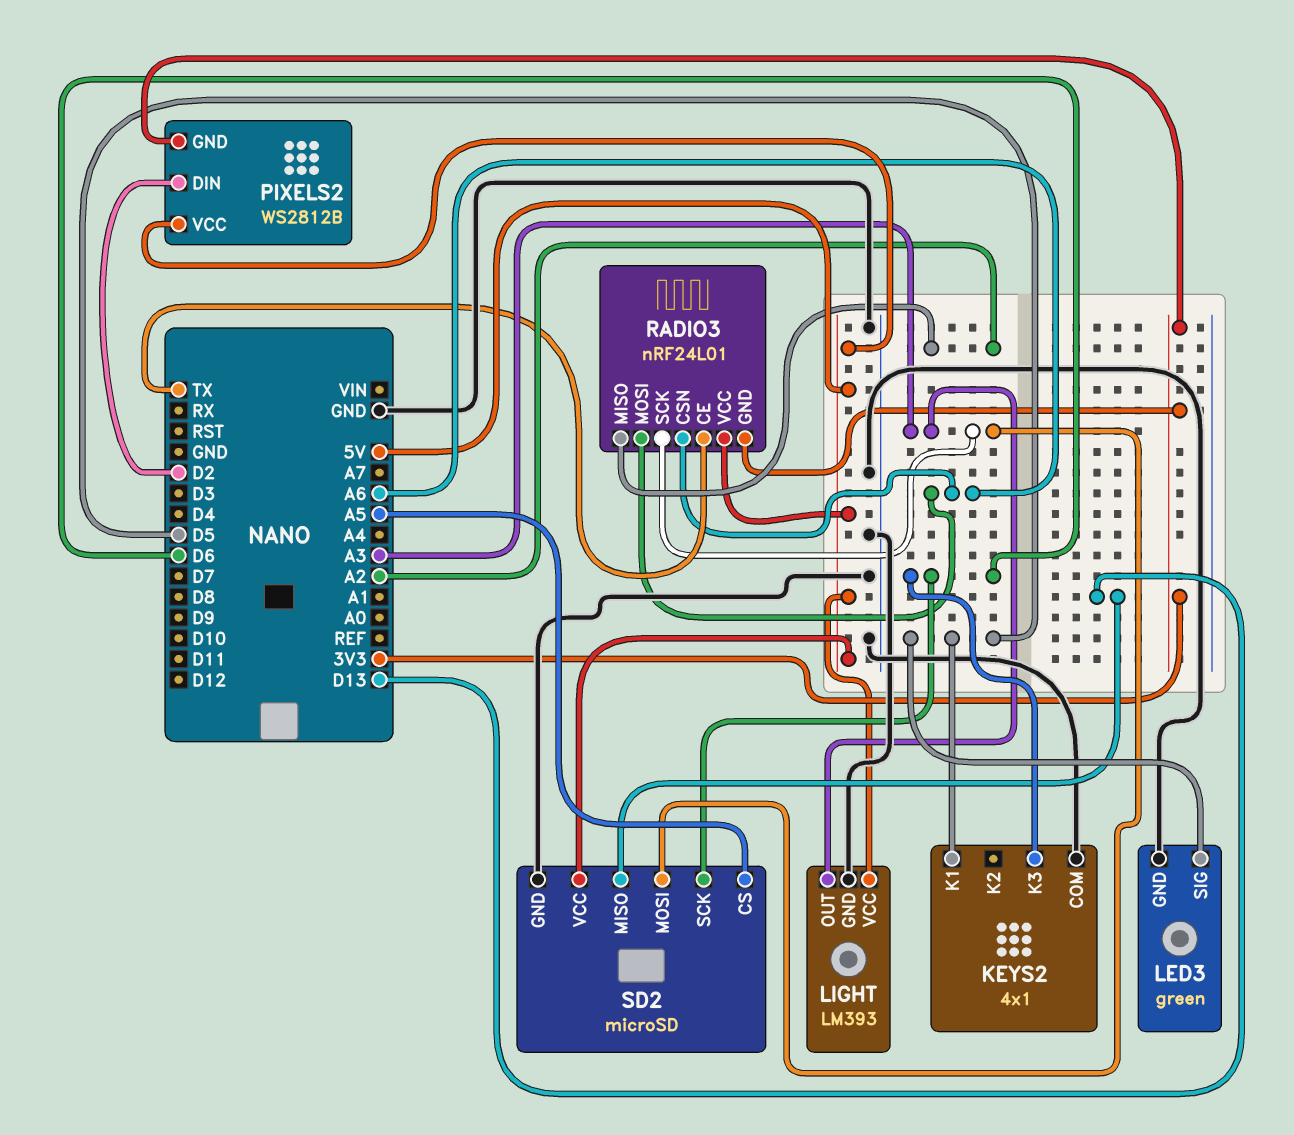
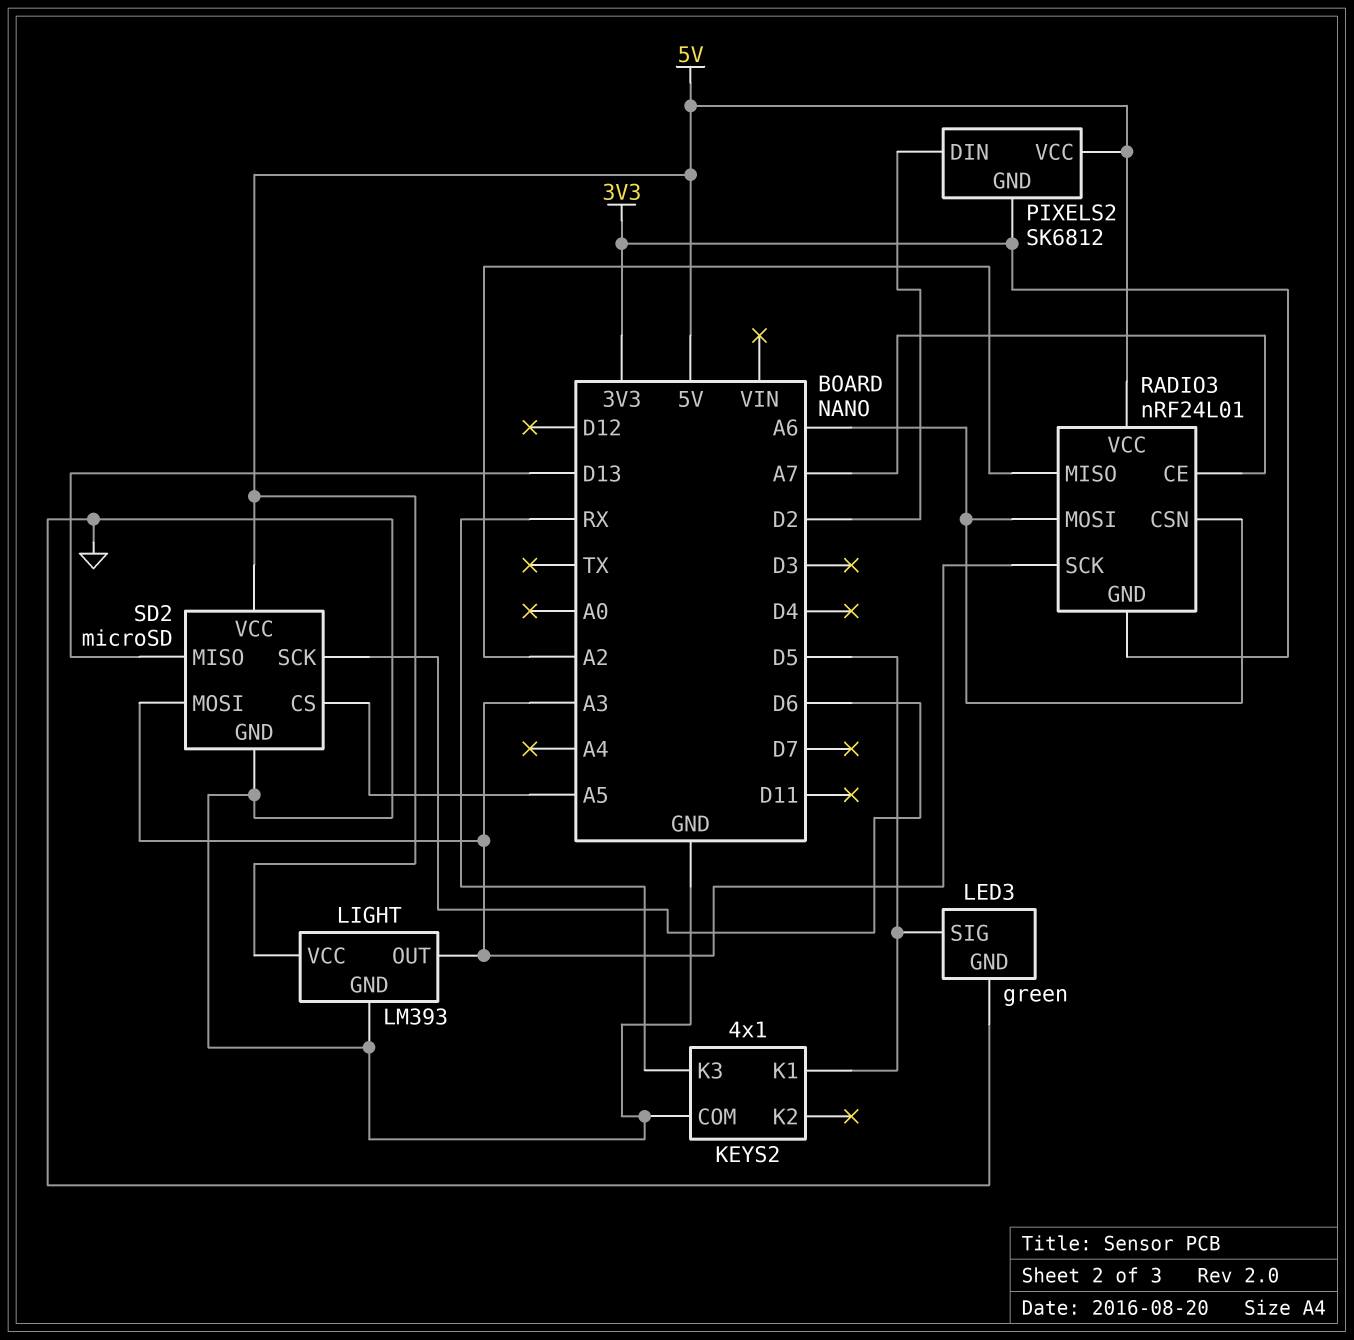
KEYS2 pin K3: D6 -> RX
PIXELS2: WS2812B -> SK6812
RADIO3 pin CE: TX -> A7

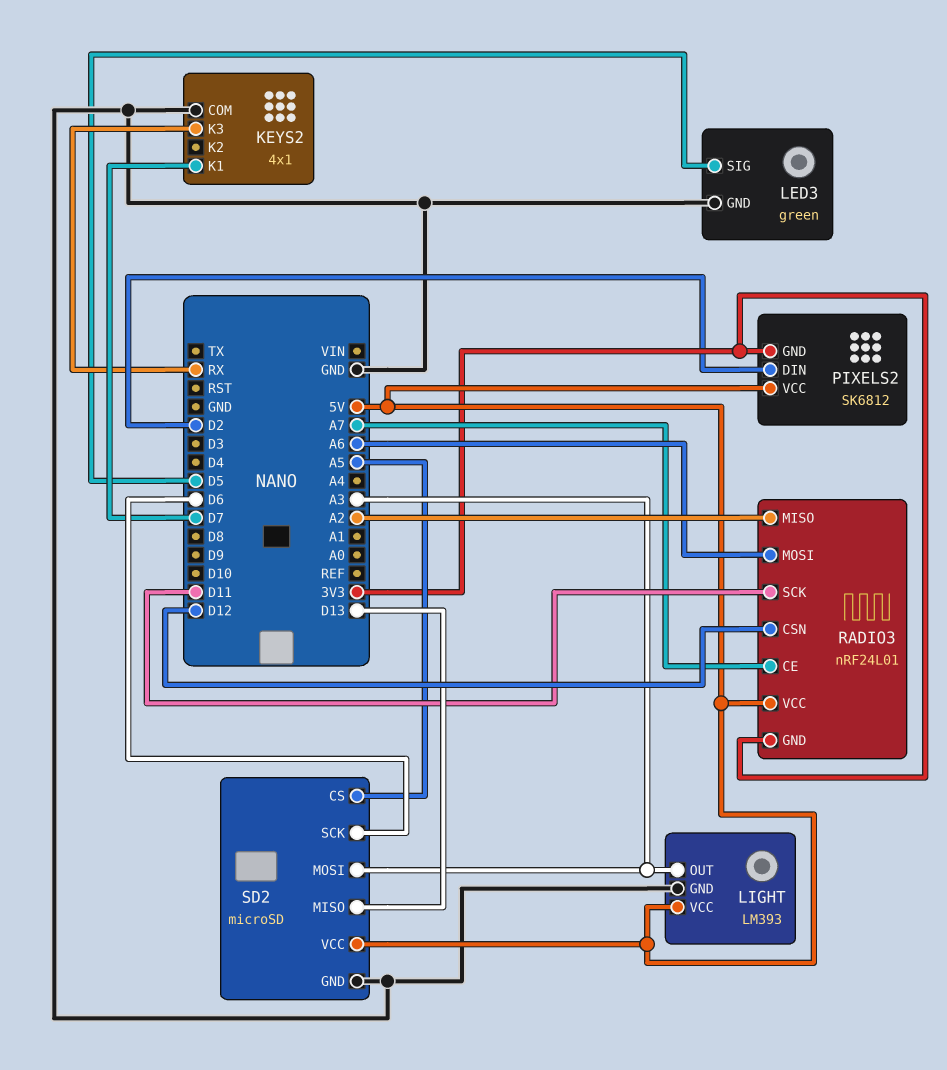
KEYS2 pin K1: D5 -> D7
RADIO3 pin CSN: A6 -> D12
RADIO3 pin SCK: A3 -> D11

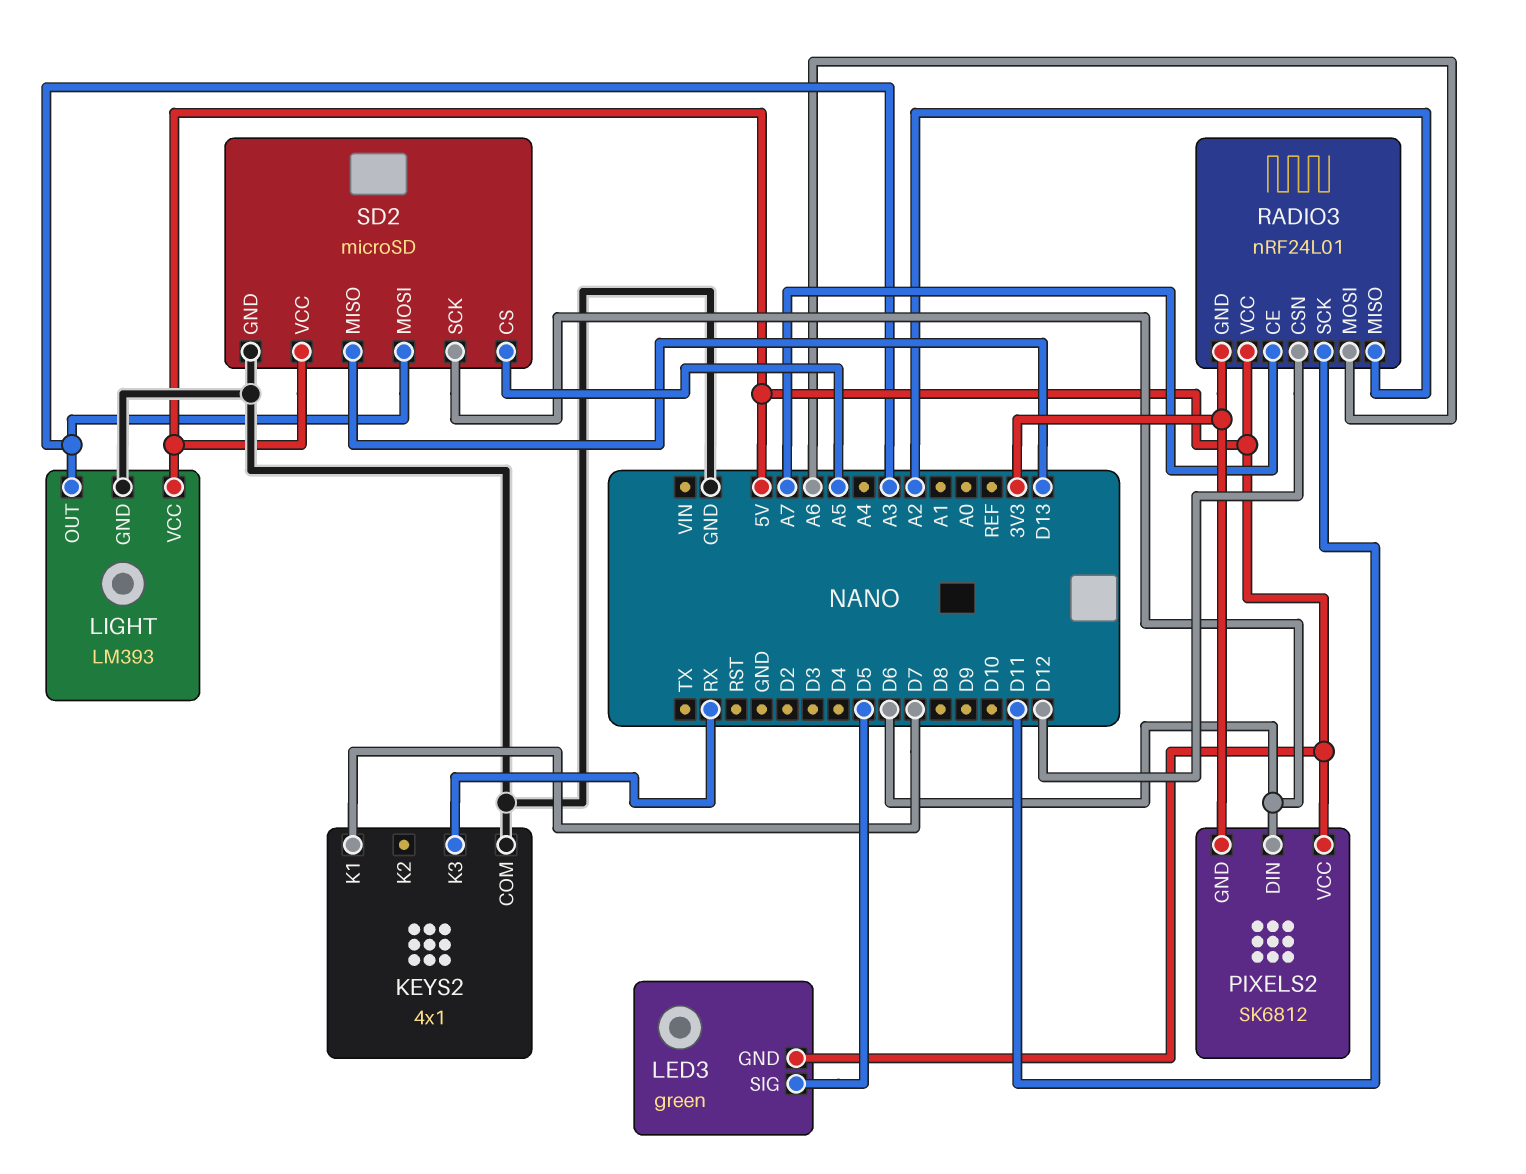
LED3 pin GND: GND -> 5V
PIXELS2 pin DIN: D2 -> D6

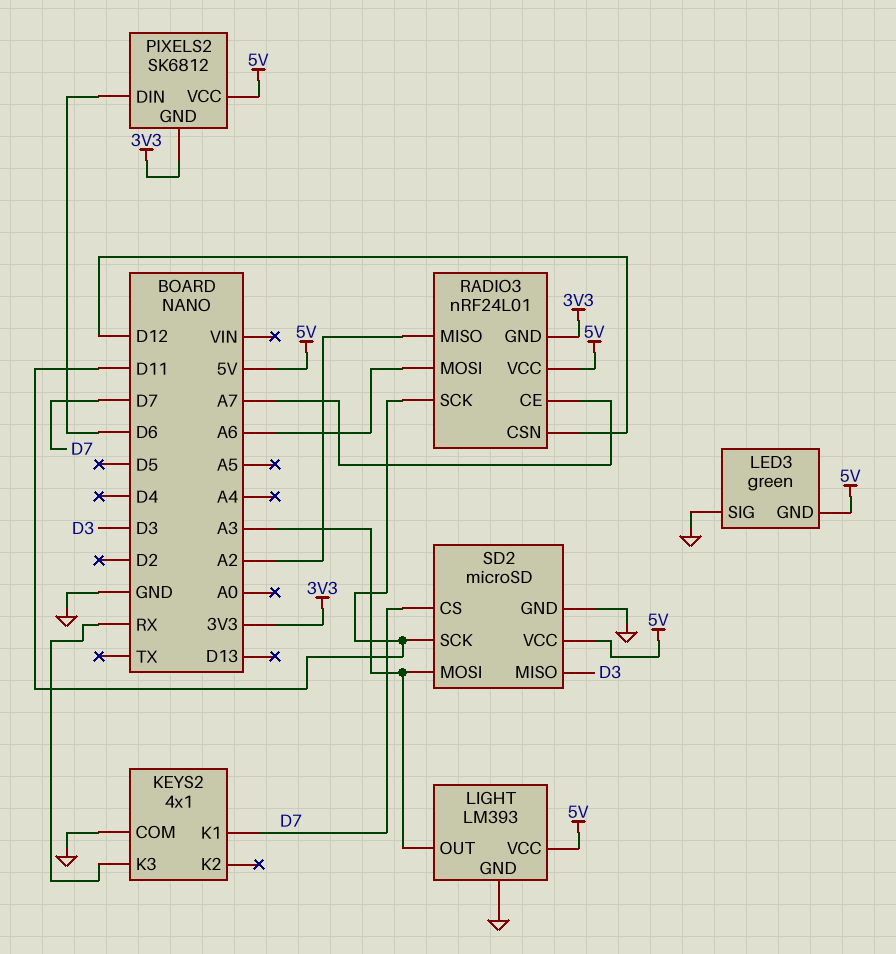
LED3 pin SIG: D5 -> GND
SD2 pin CS: A5 -> D7
SD2 pin MISO: D13 -> D3
SD2 pin SCK: D6 -> D11

